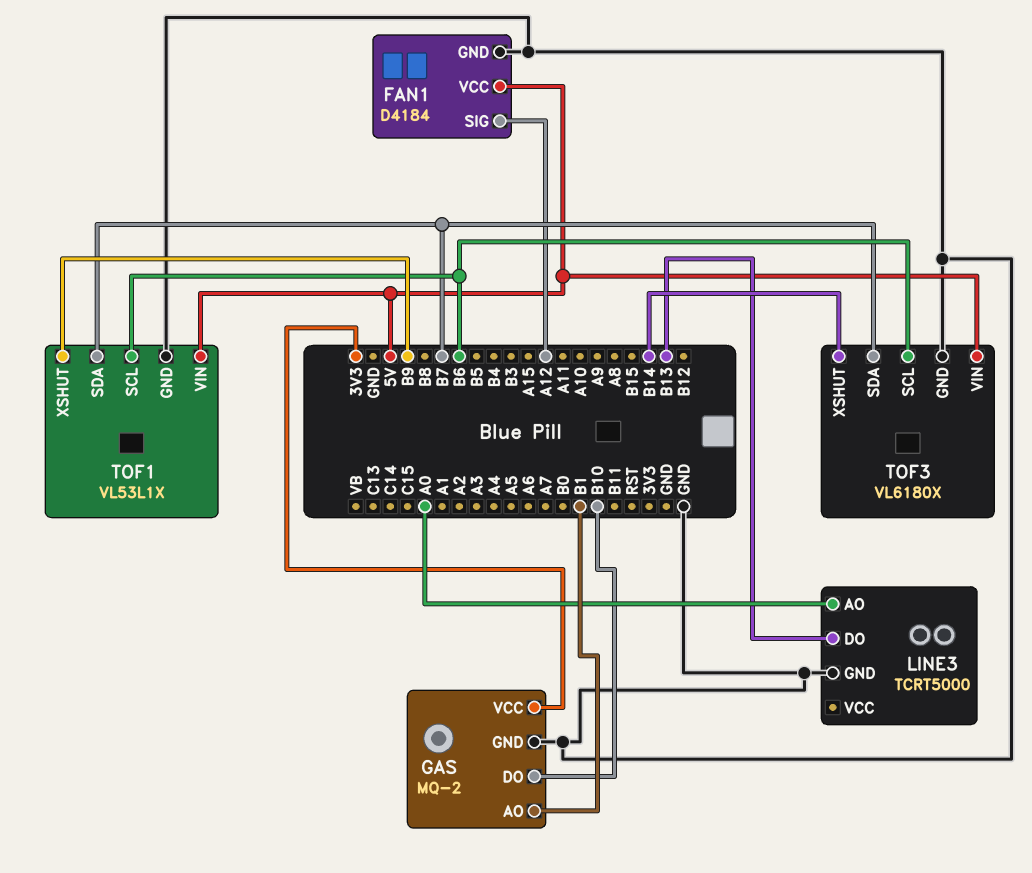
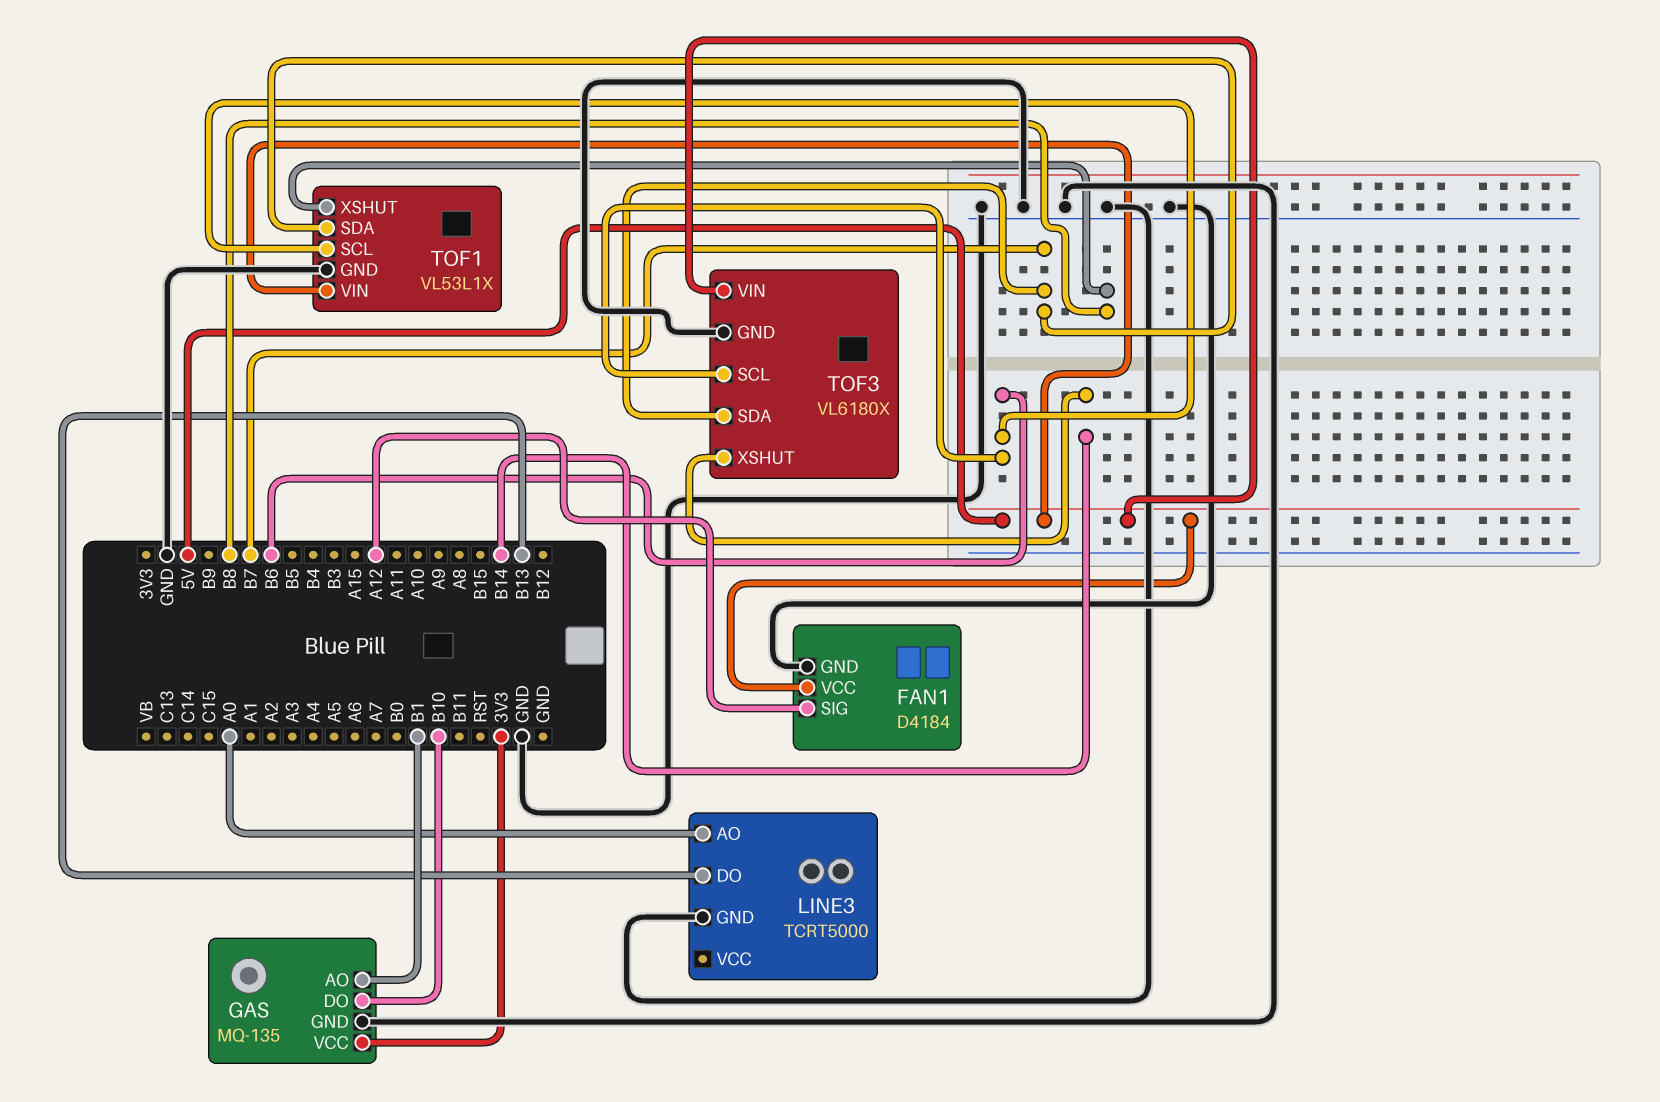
GAS: MQ-2 -> MQ-135
TOF1 pin XSHUT: B9 -> B8

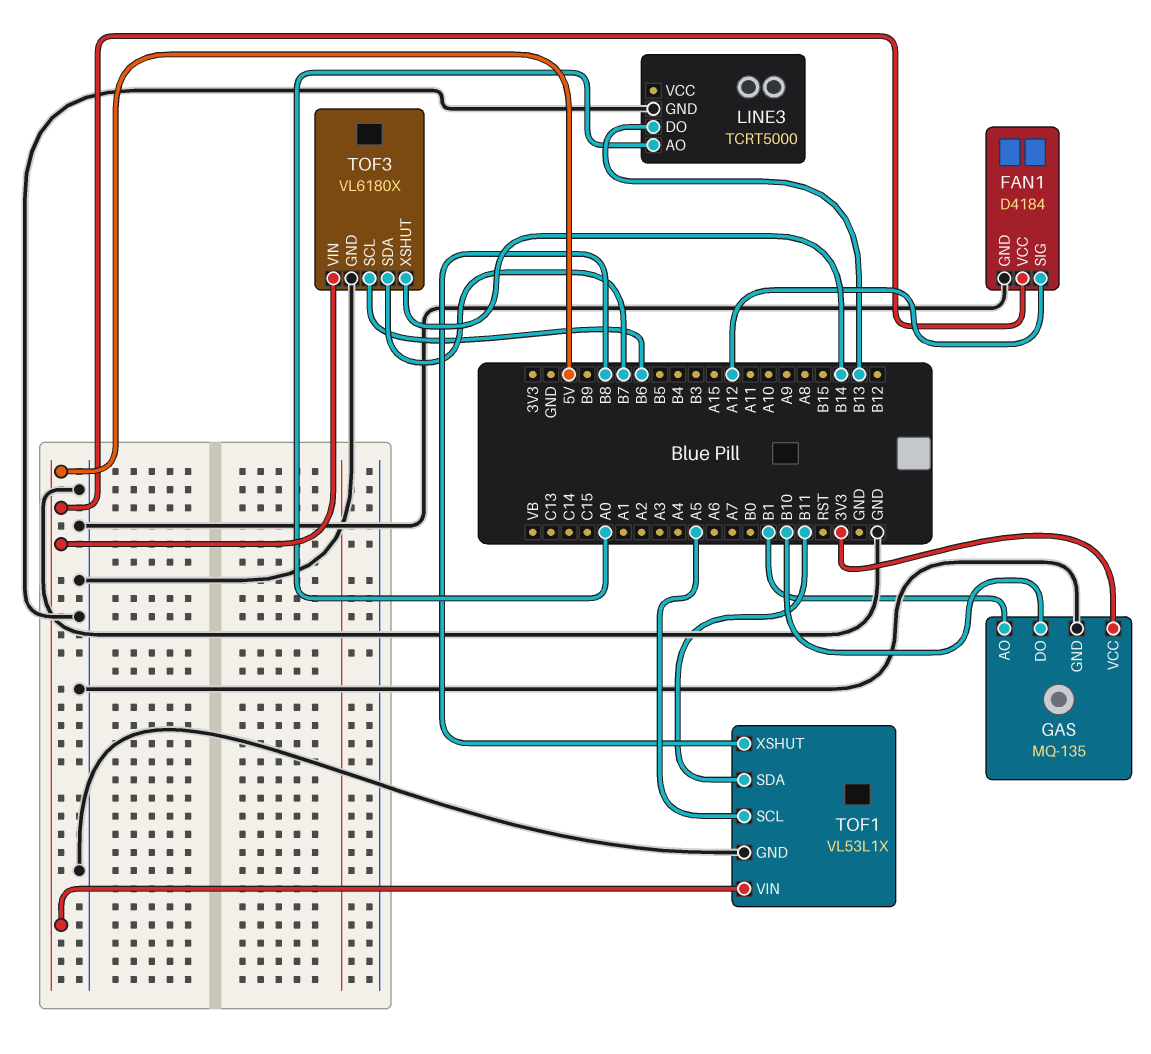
TOF1 pin SCL: B6 -> A5
TOF1 pin SDA: B7 -> B11

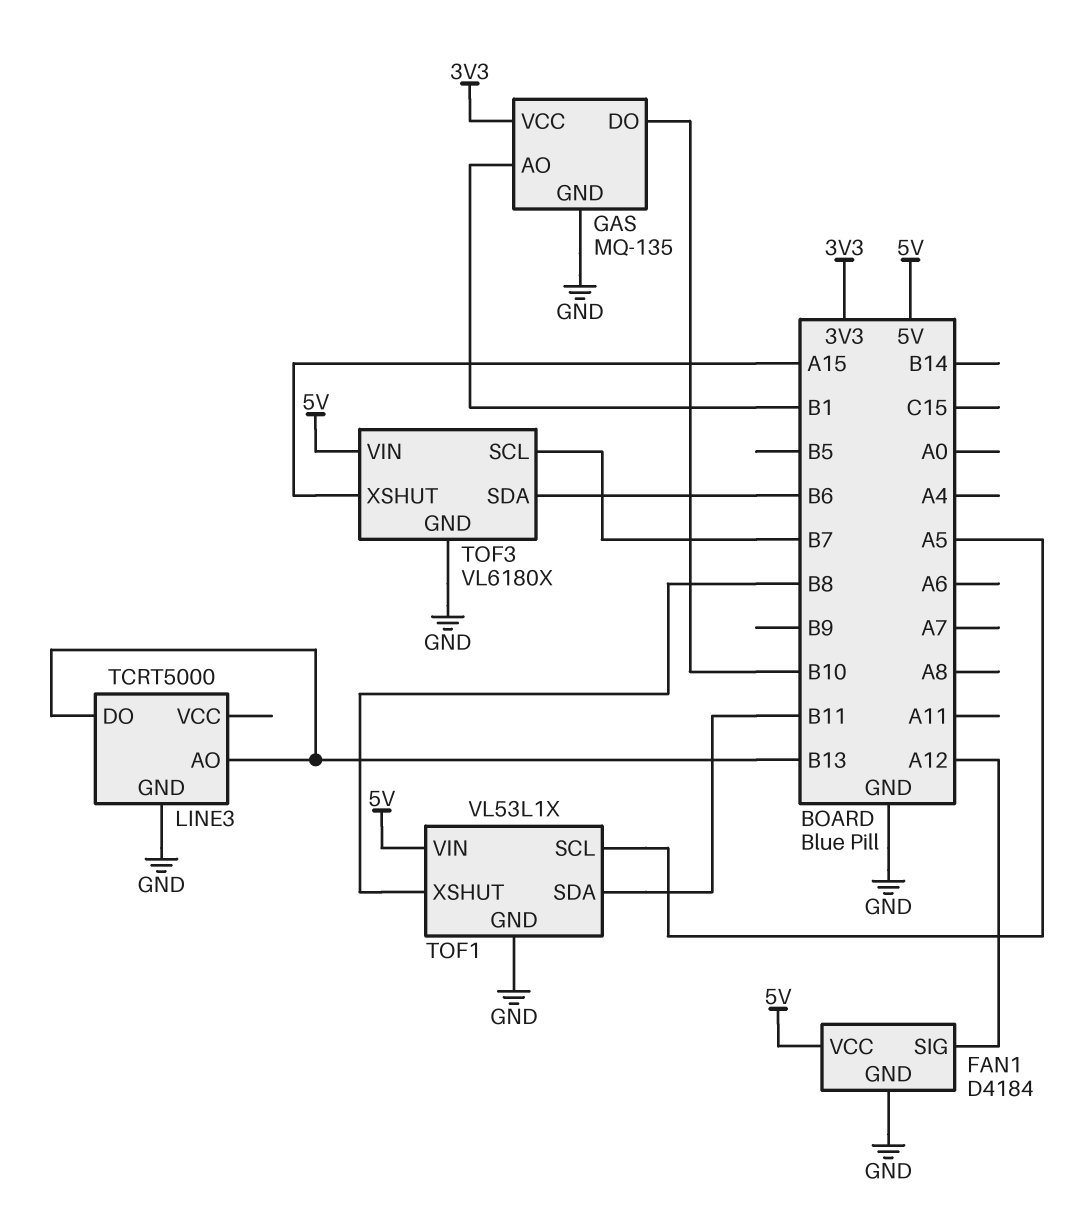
LINE3 pin AO: A0 -> B13
TOF3 pin SCL: B6 -> B7
TOF3 pin SDA: B7 -> B6
TOF3 pin XSHUT: B14 -> A15

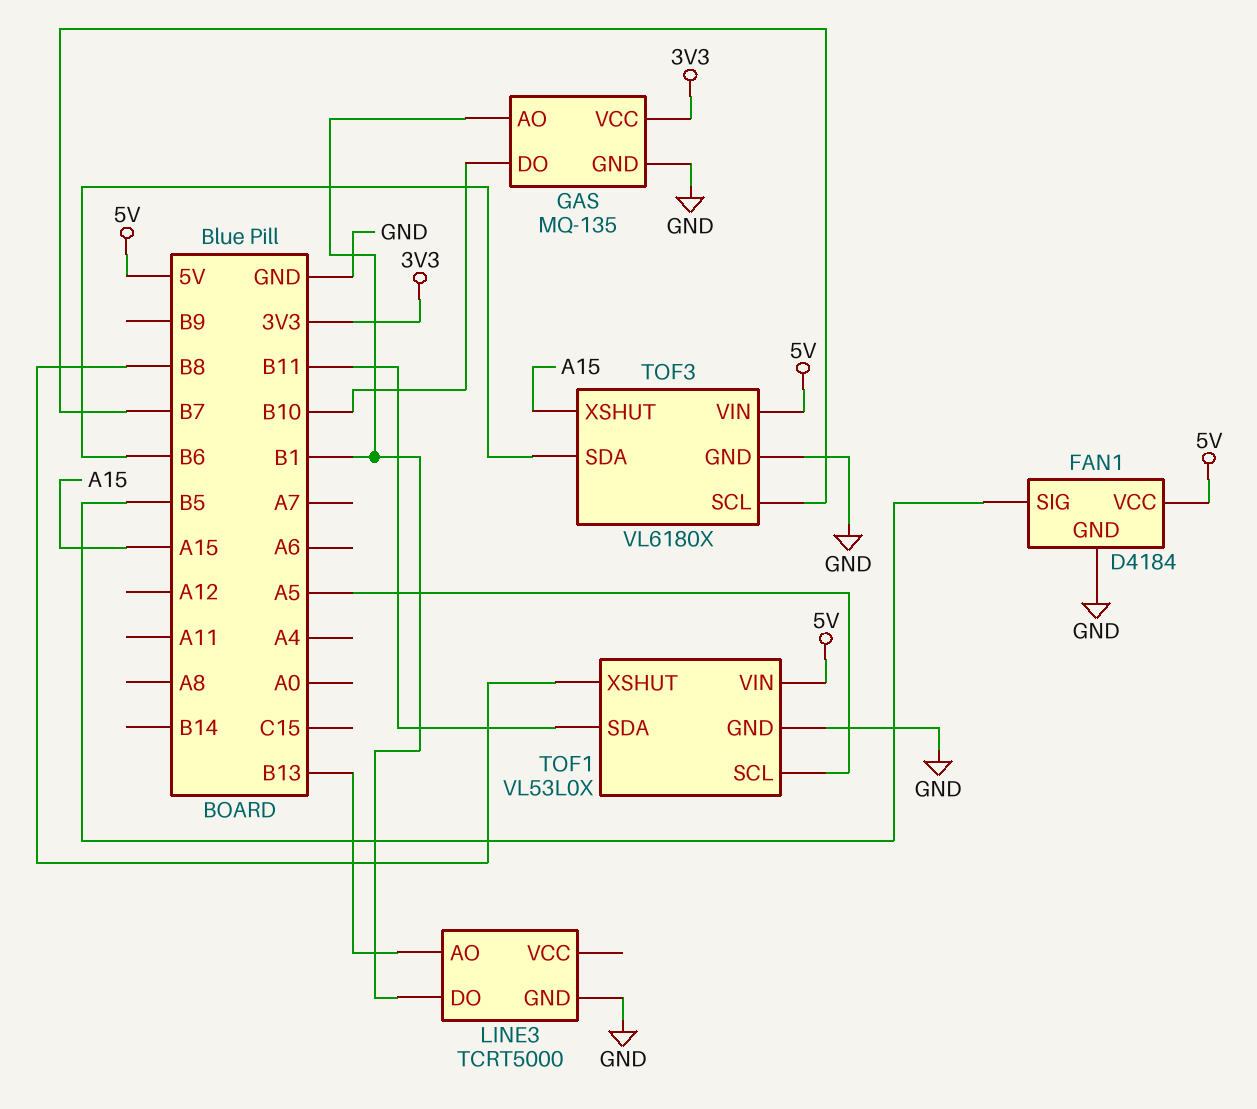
FAN1 pin SIG: A12 -> B5
LINE3 pin DO: B13 -> B1
TOF1: VL53L1X -> VL53L0X

